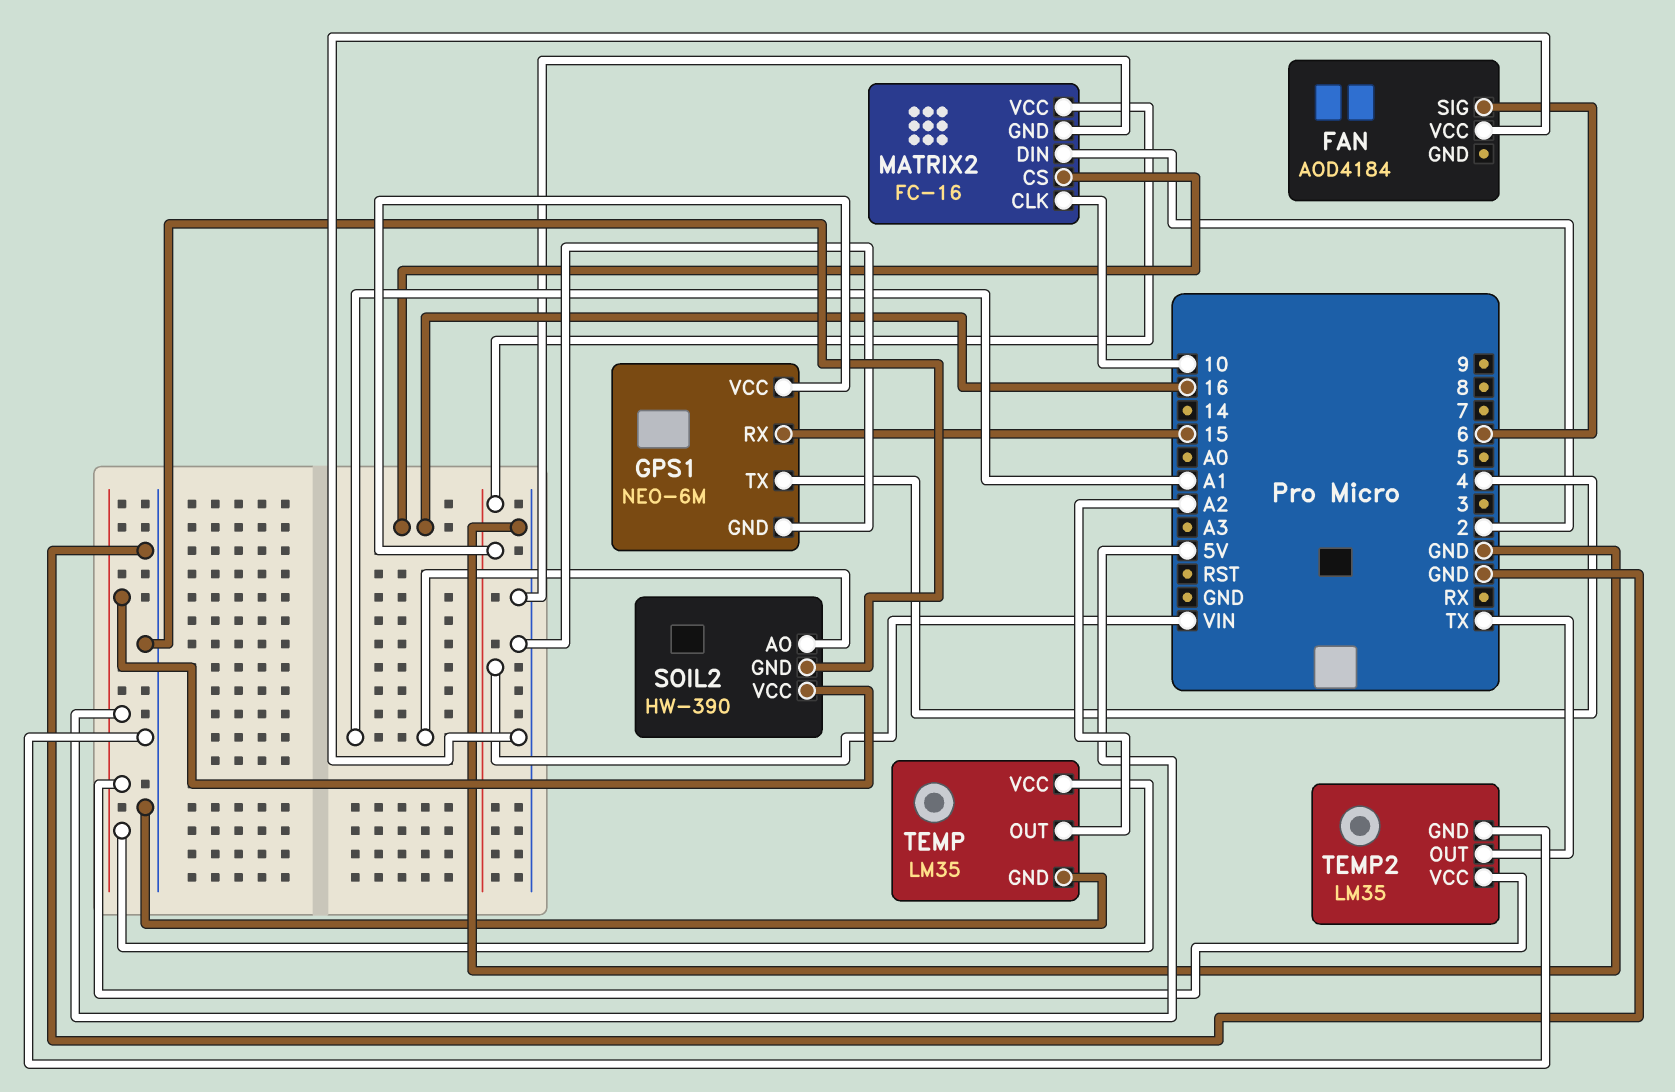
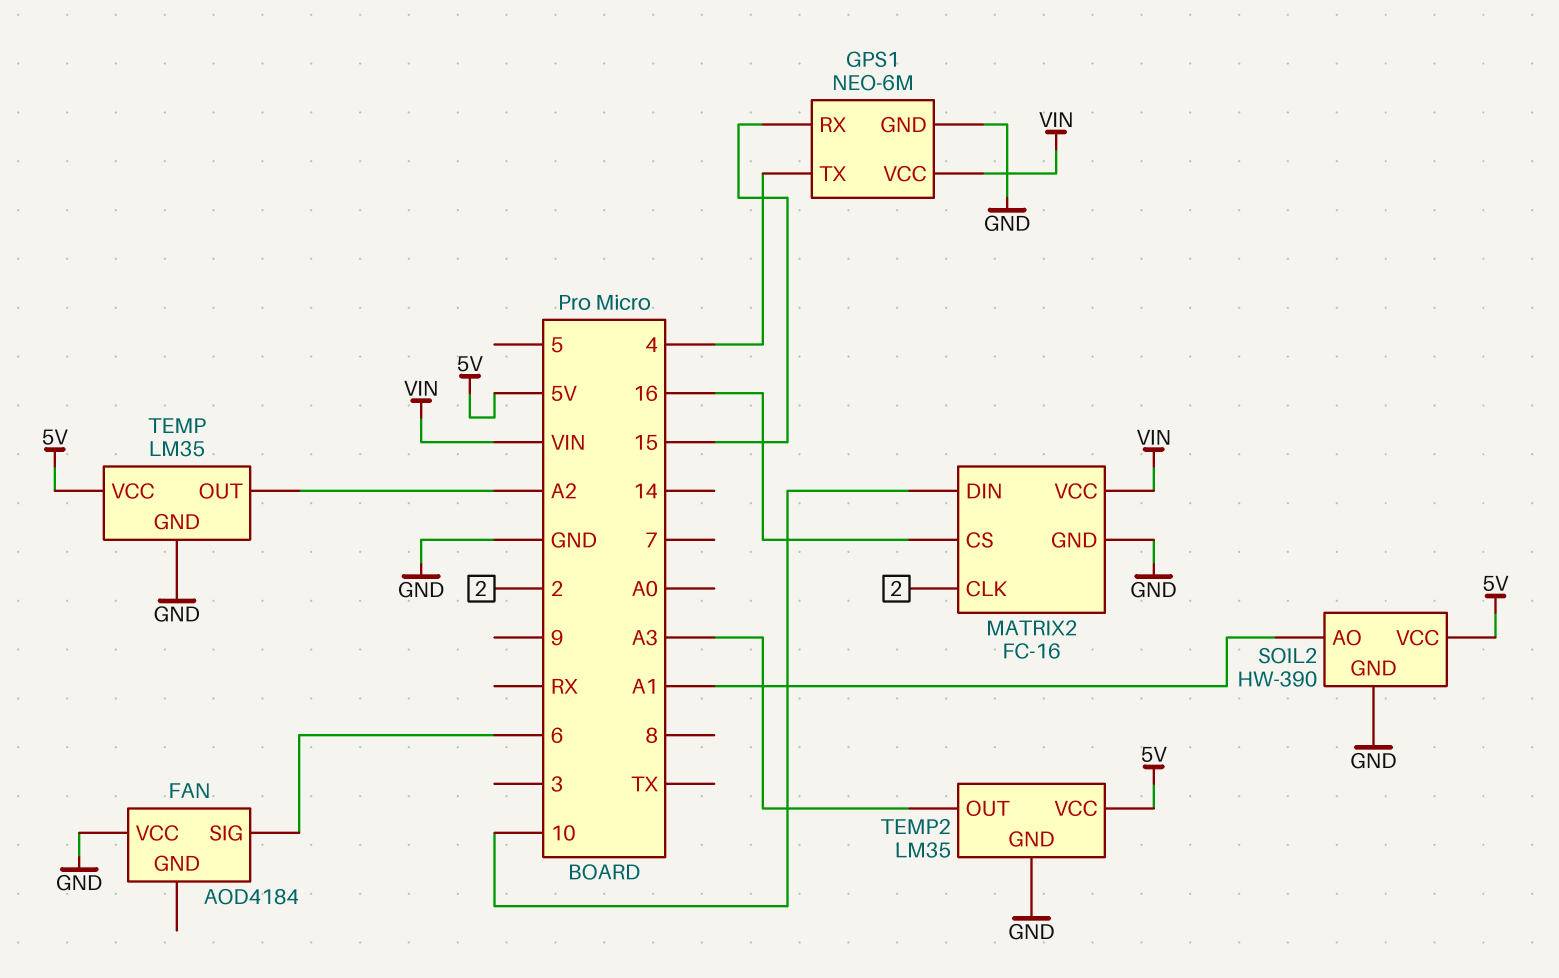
MATRIX2 pin CLK: 10 -> 2
MATRIX2 pin DIN: 2 -> 10
TEMP2 pin OUT: TX -> A3

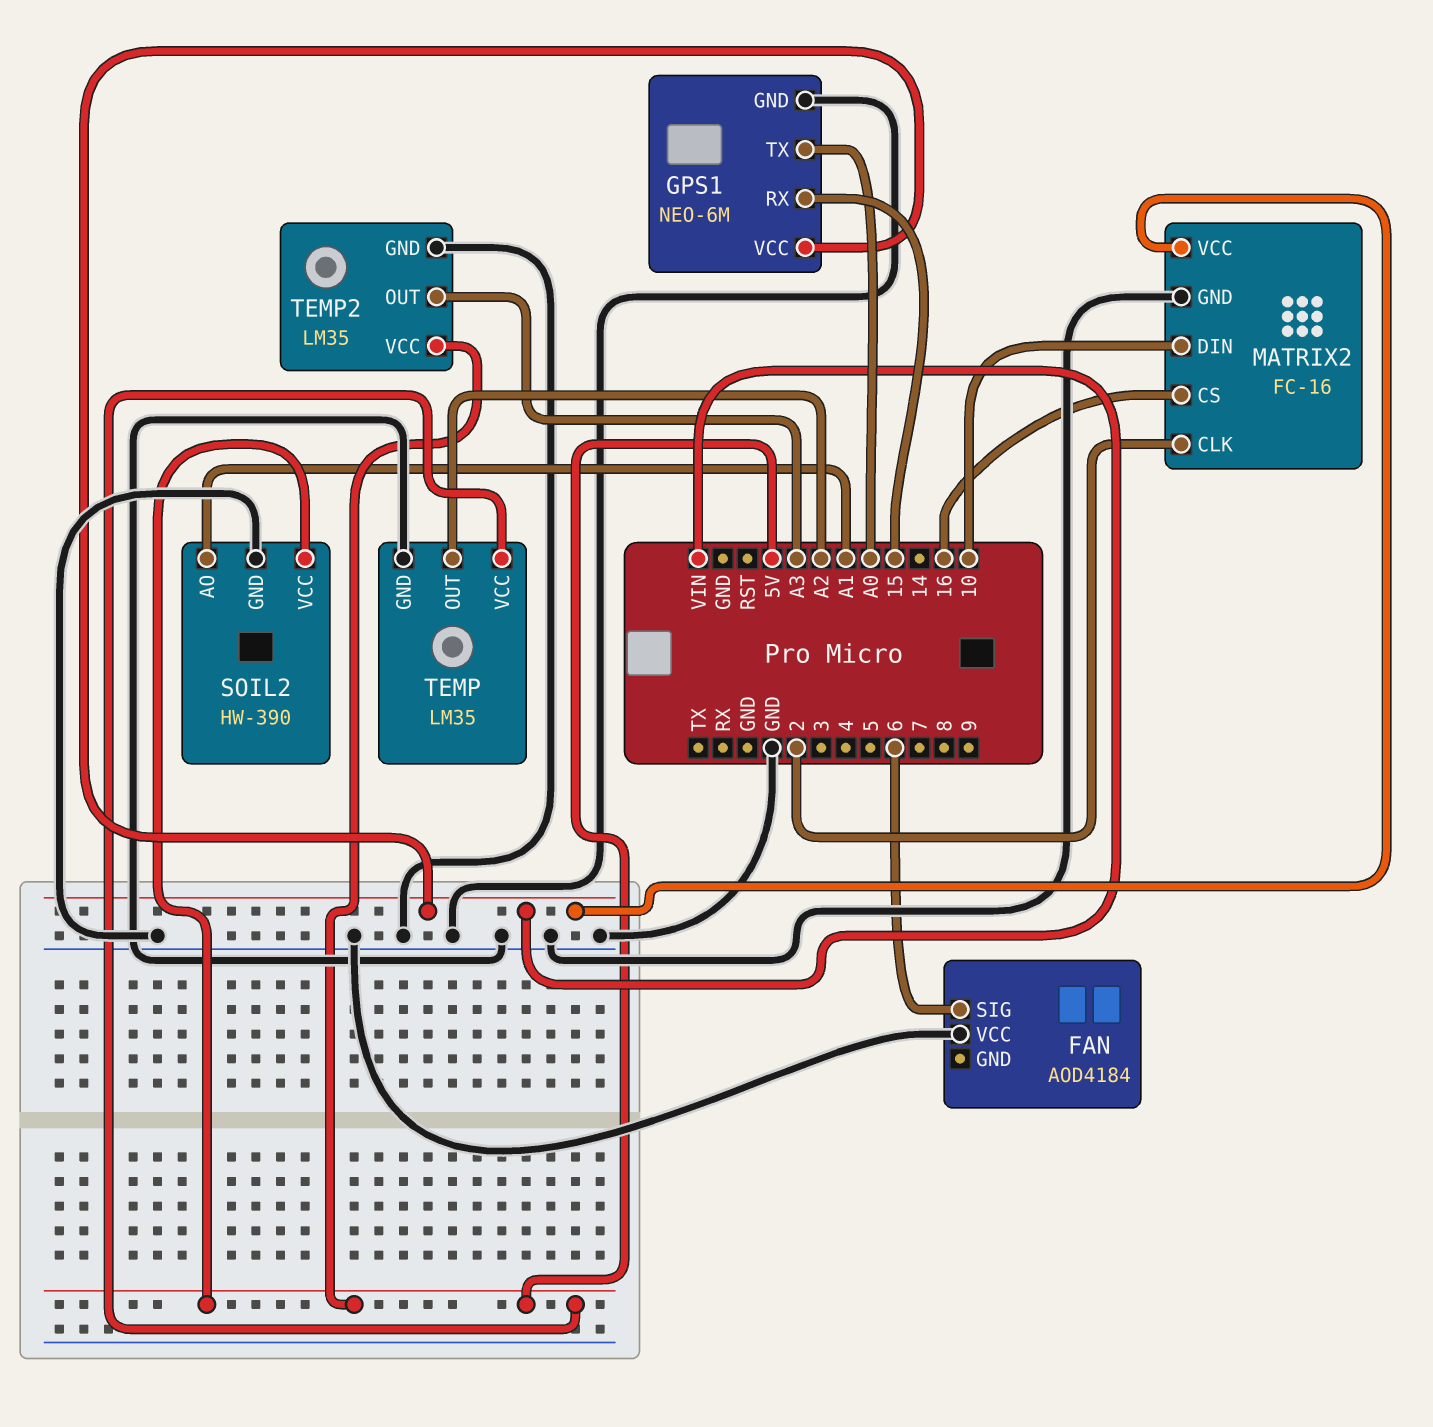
GPS1 pin TX: 4 -> A0

